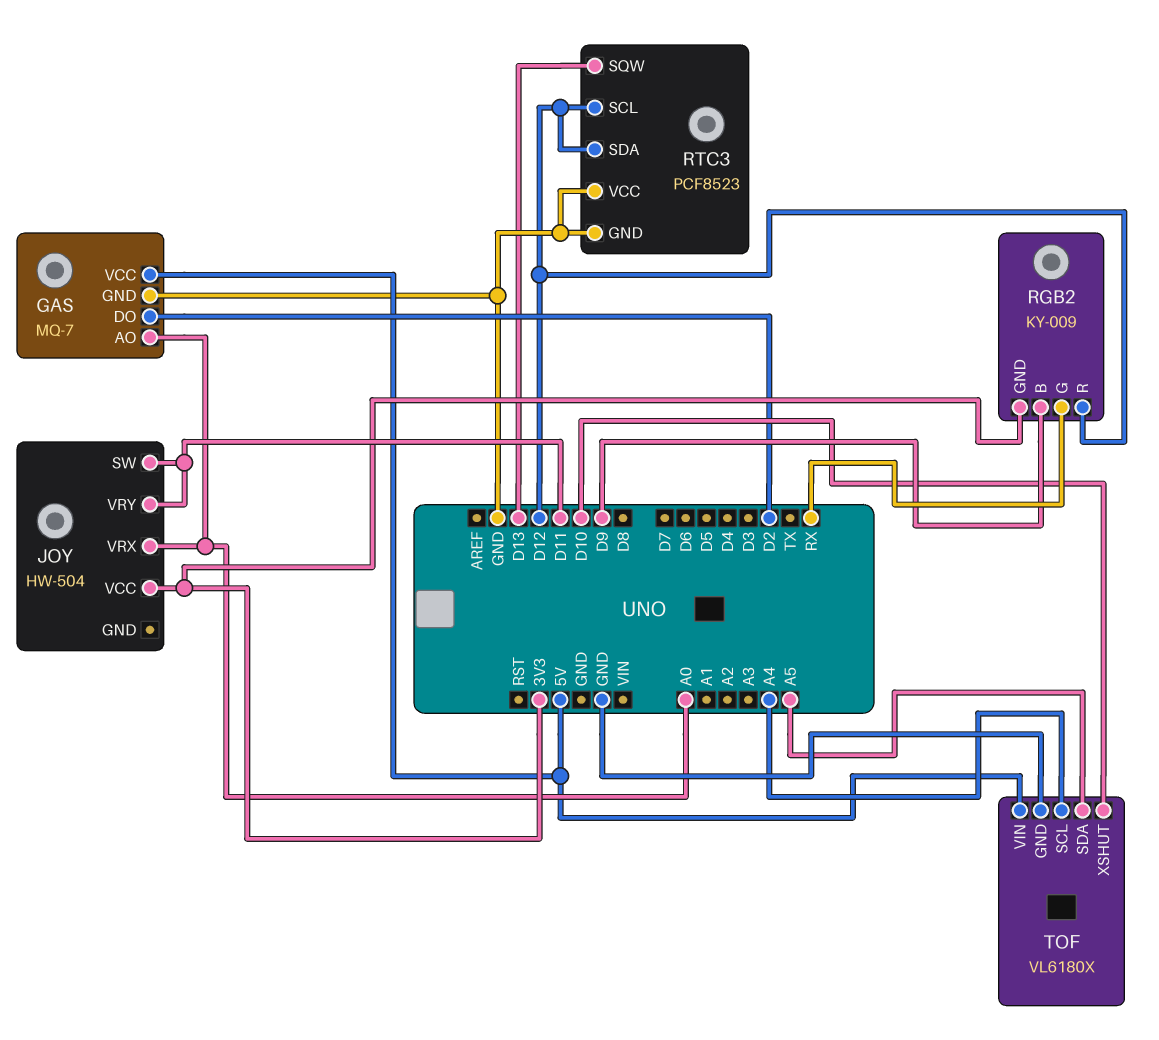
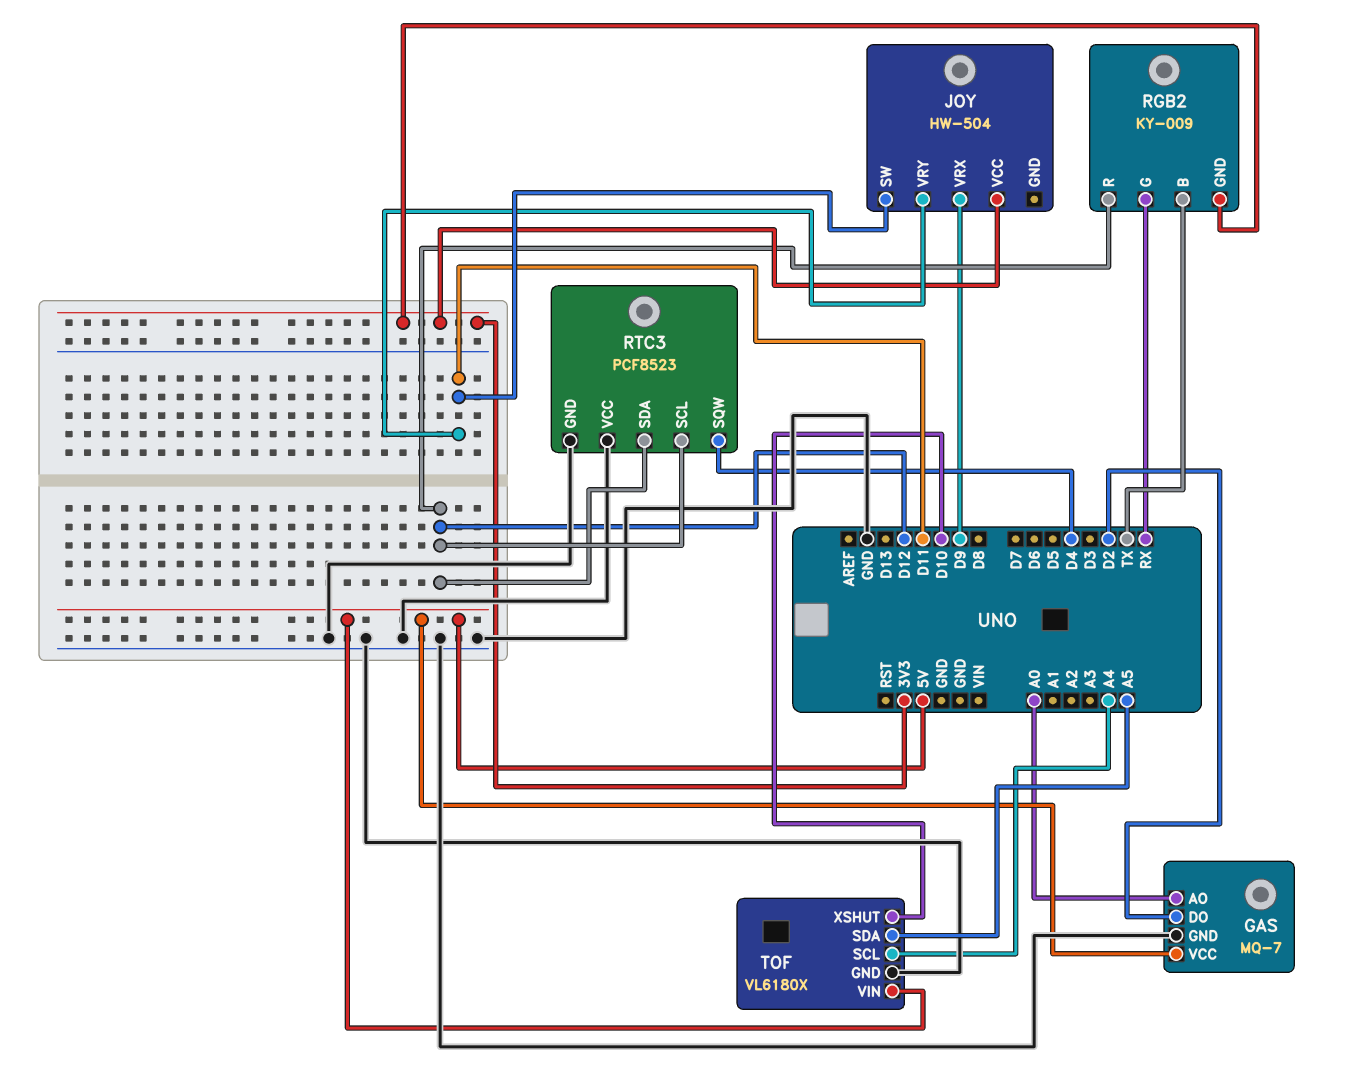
JOY pin VRX: A0 -> D9
RGB2 pin B: D9 -> TX
RTC3 pin SQW: D13 -> D4

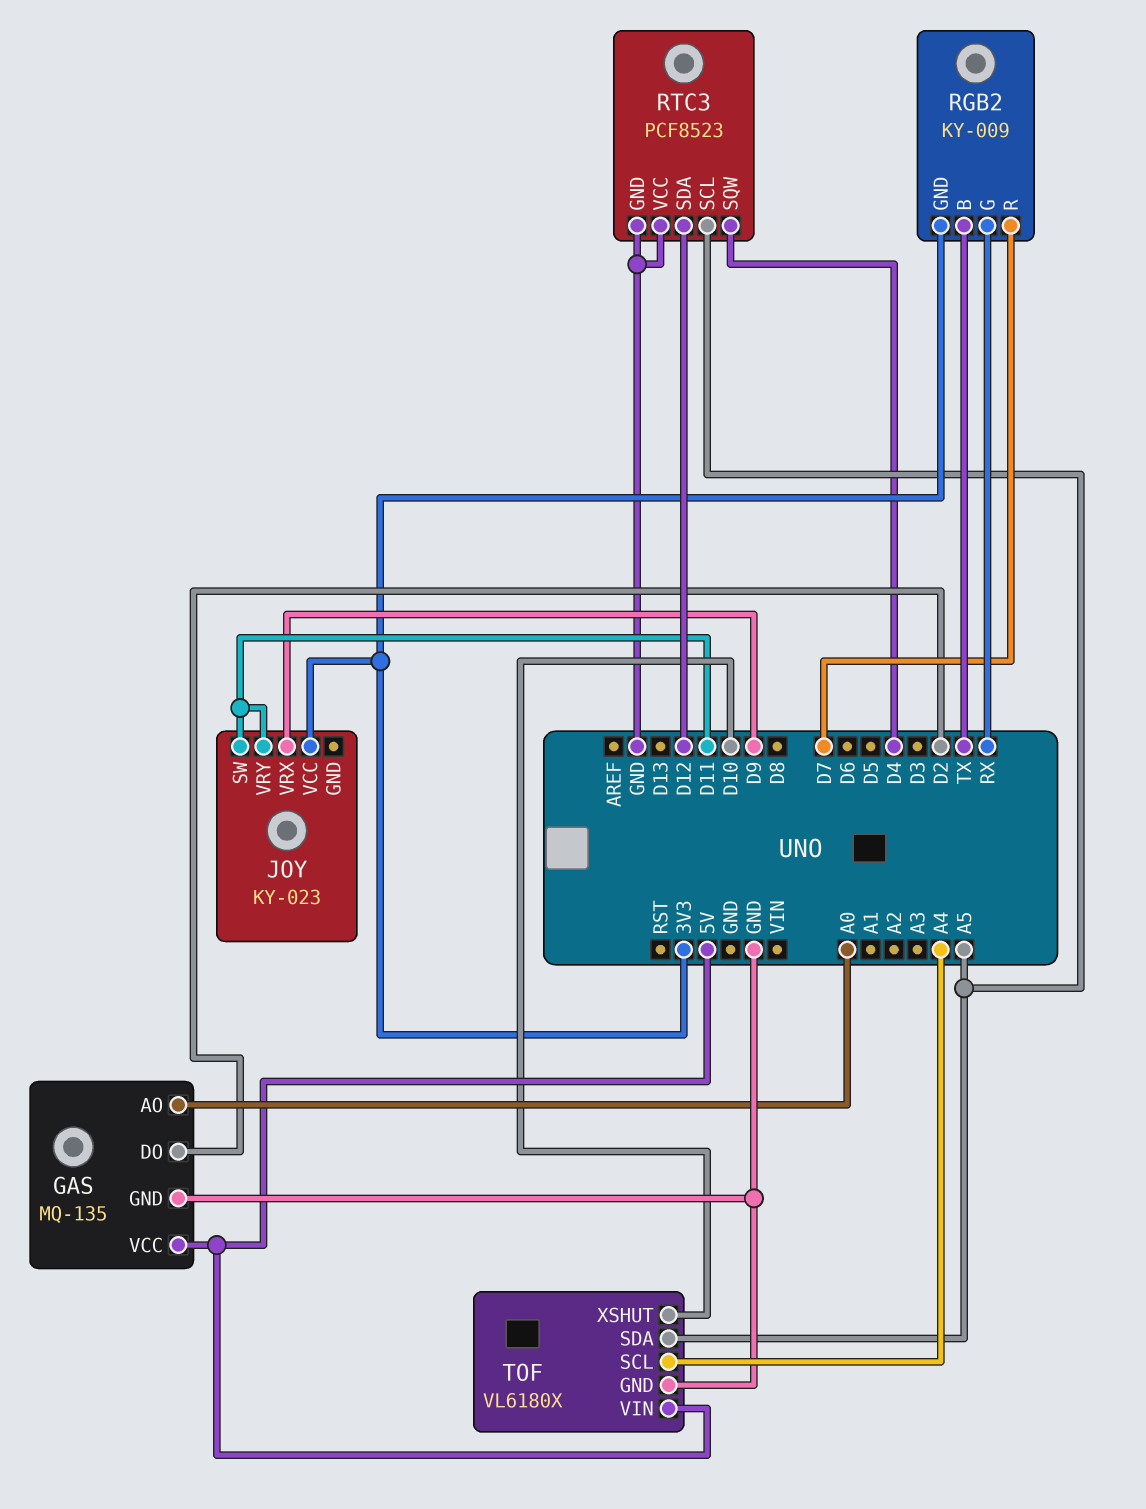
GAS: MQ-7 -> MQ-135
JOY: HW-504 -> KY-023
RGB2 pin R: D12 -> D7
RTC3 pin SCL: D12 -> A5

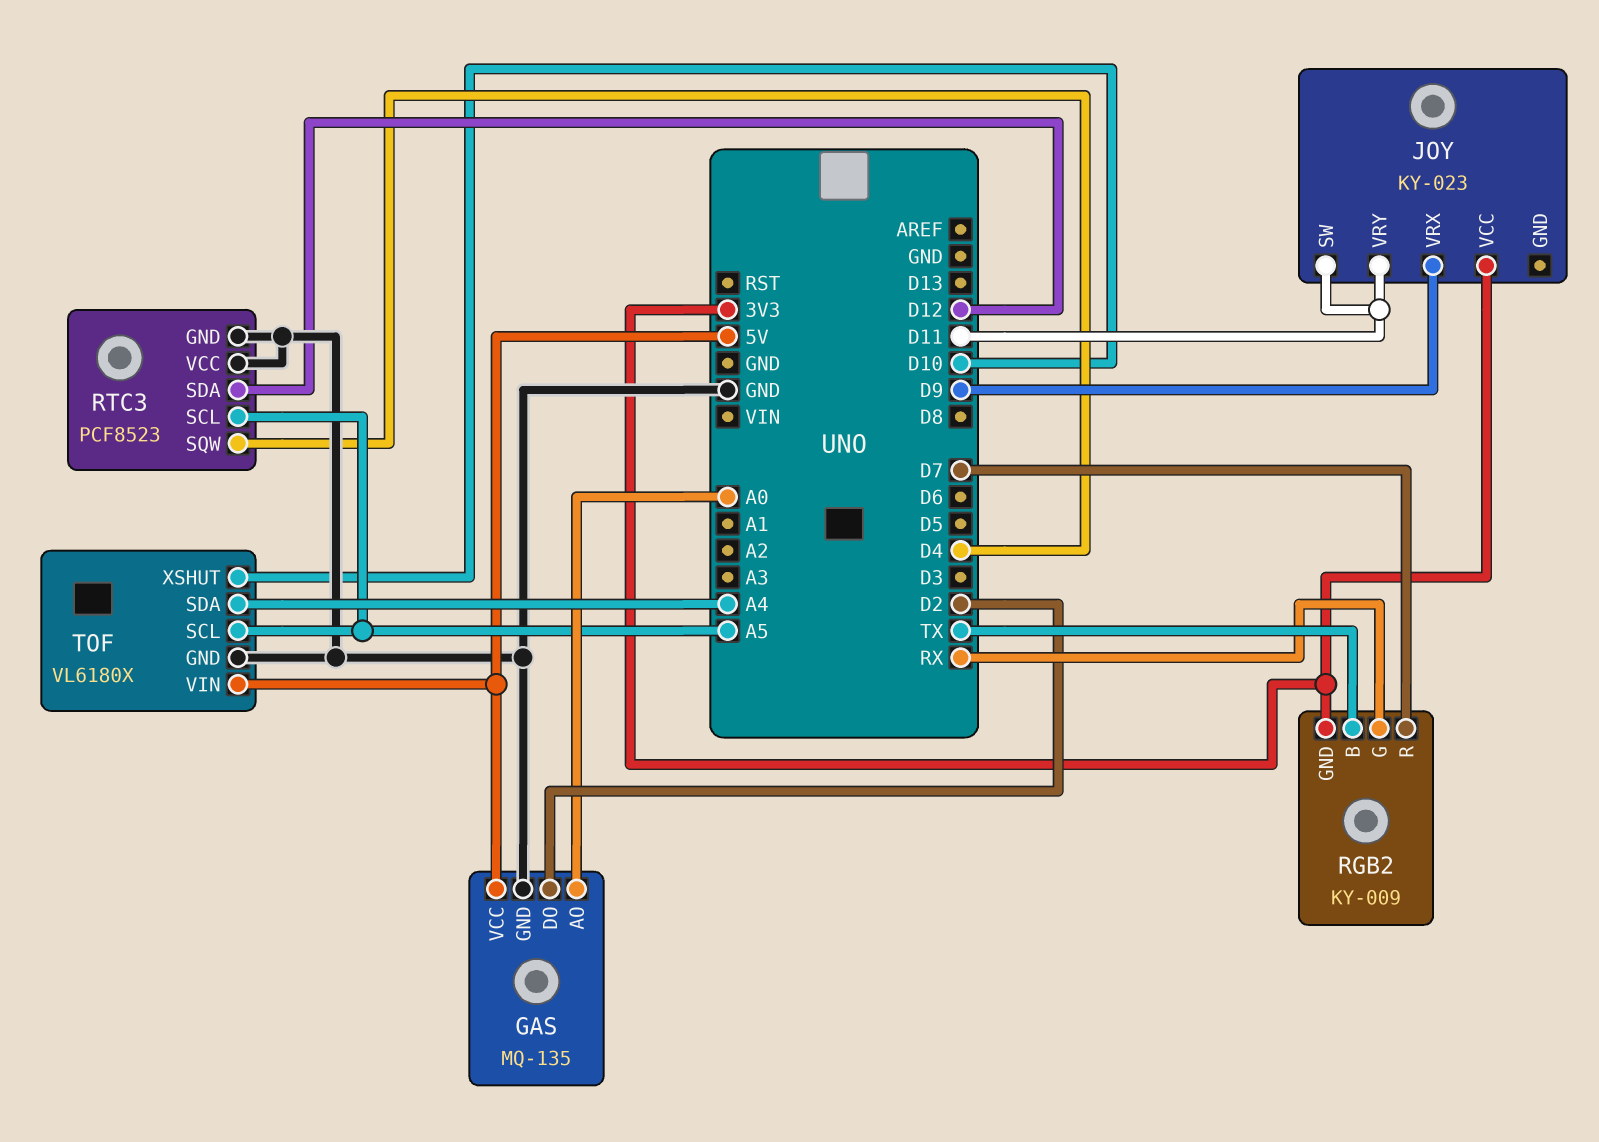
TOF pin SCL: A4 -> A5
TOF pin SDA: A5 -> A4

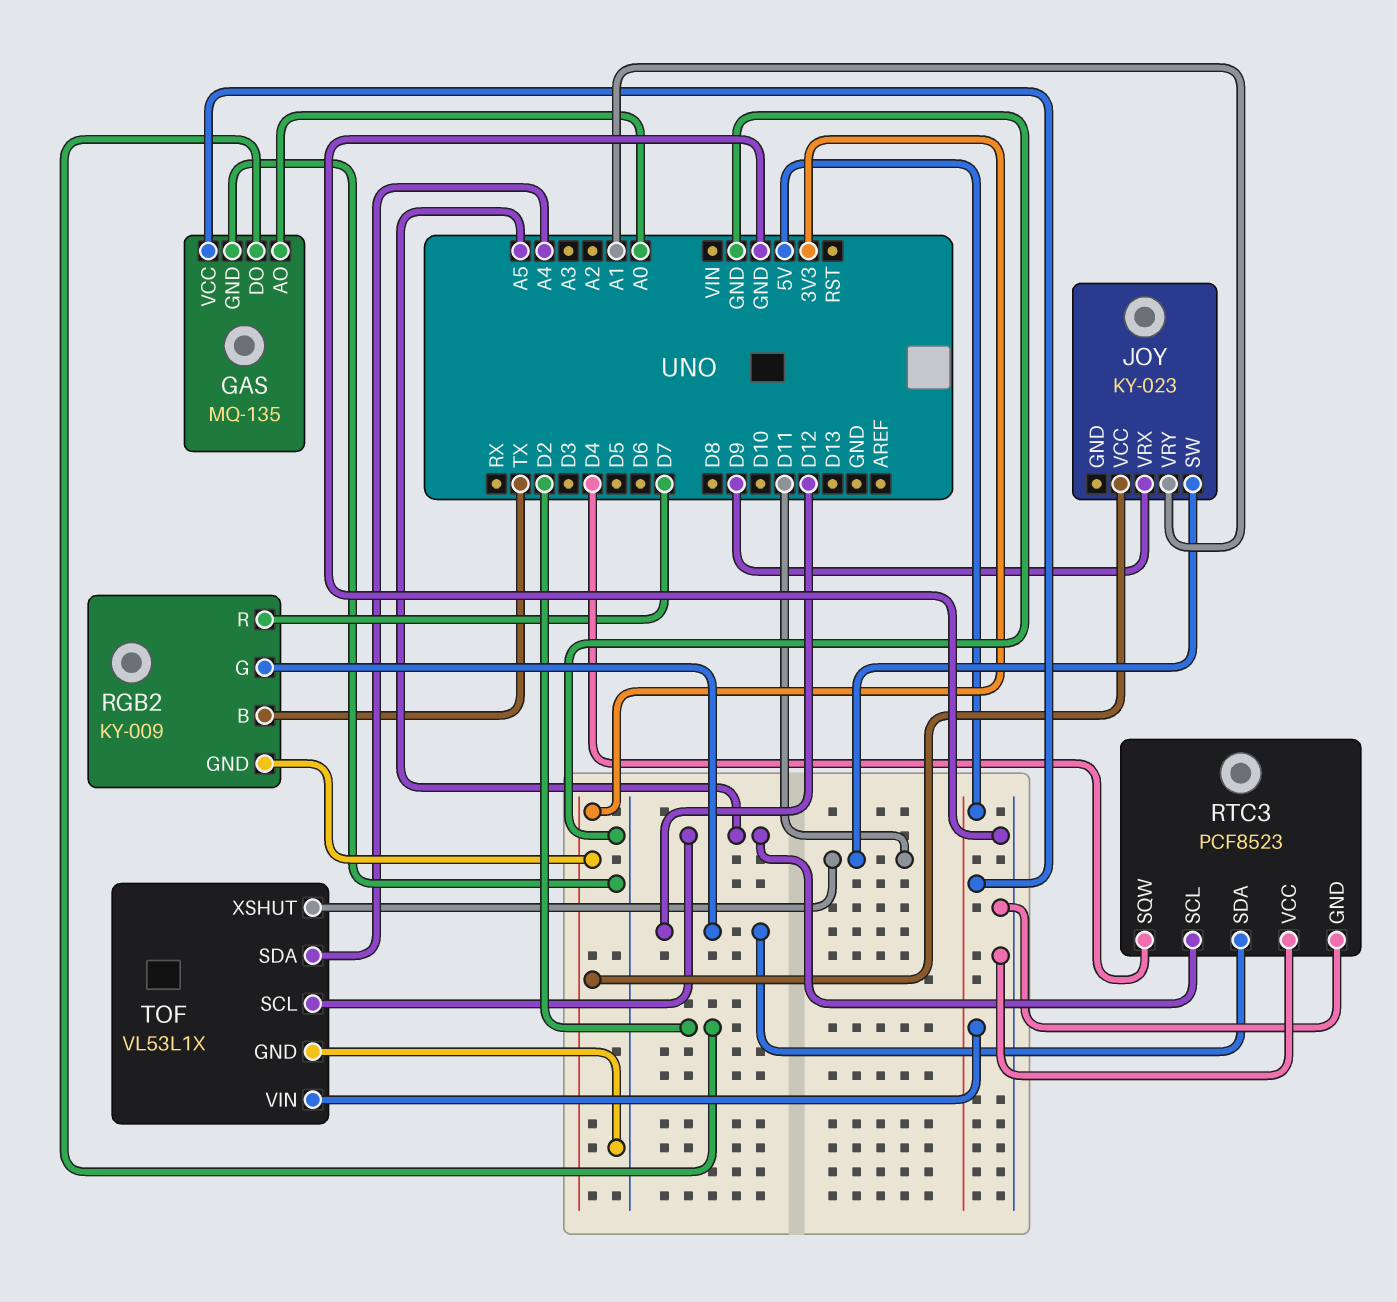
JOY pin VRY: D11 -> A1
RGB2 pin G: RX -> D12
TOF: VL6180X -> VL53L1X
TOF pin XSHUT: D10 -> D11

